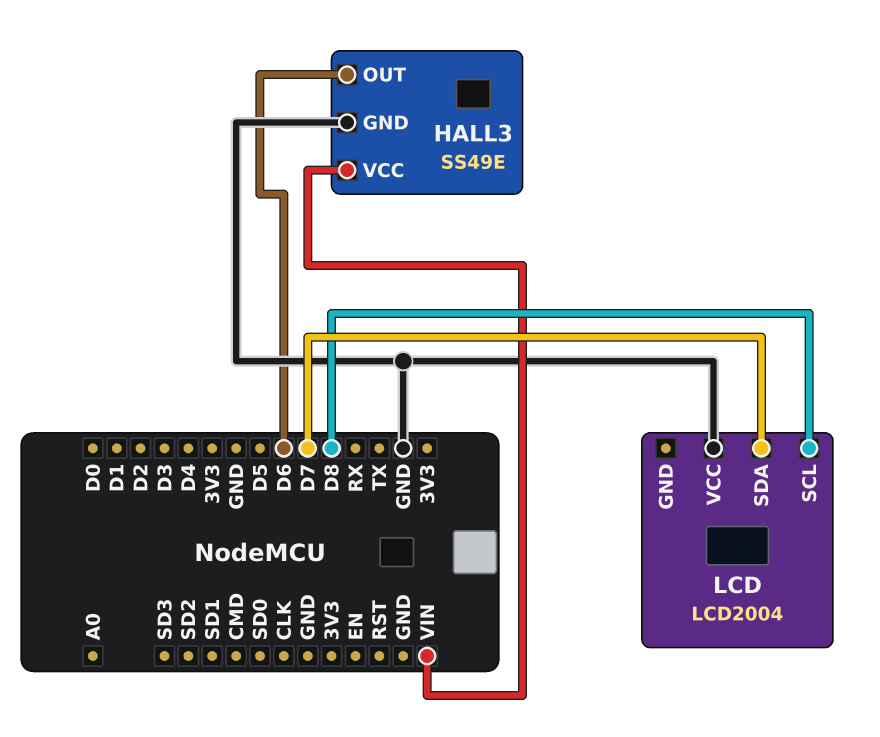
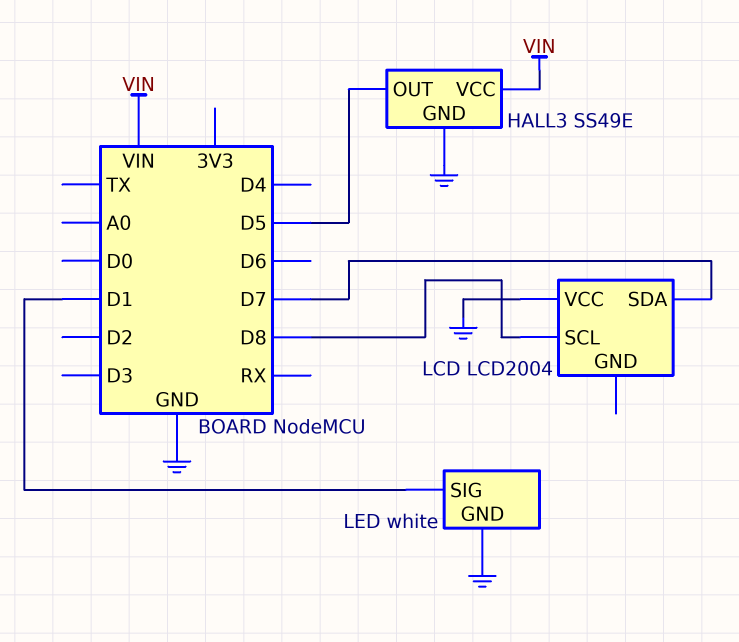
HALL3 pin OUT: D6 -> D5
LED: none -> white
LED pin GND: none -> GND
LED pin SIG: none -> D1

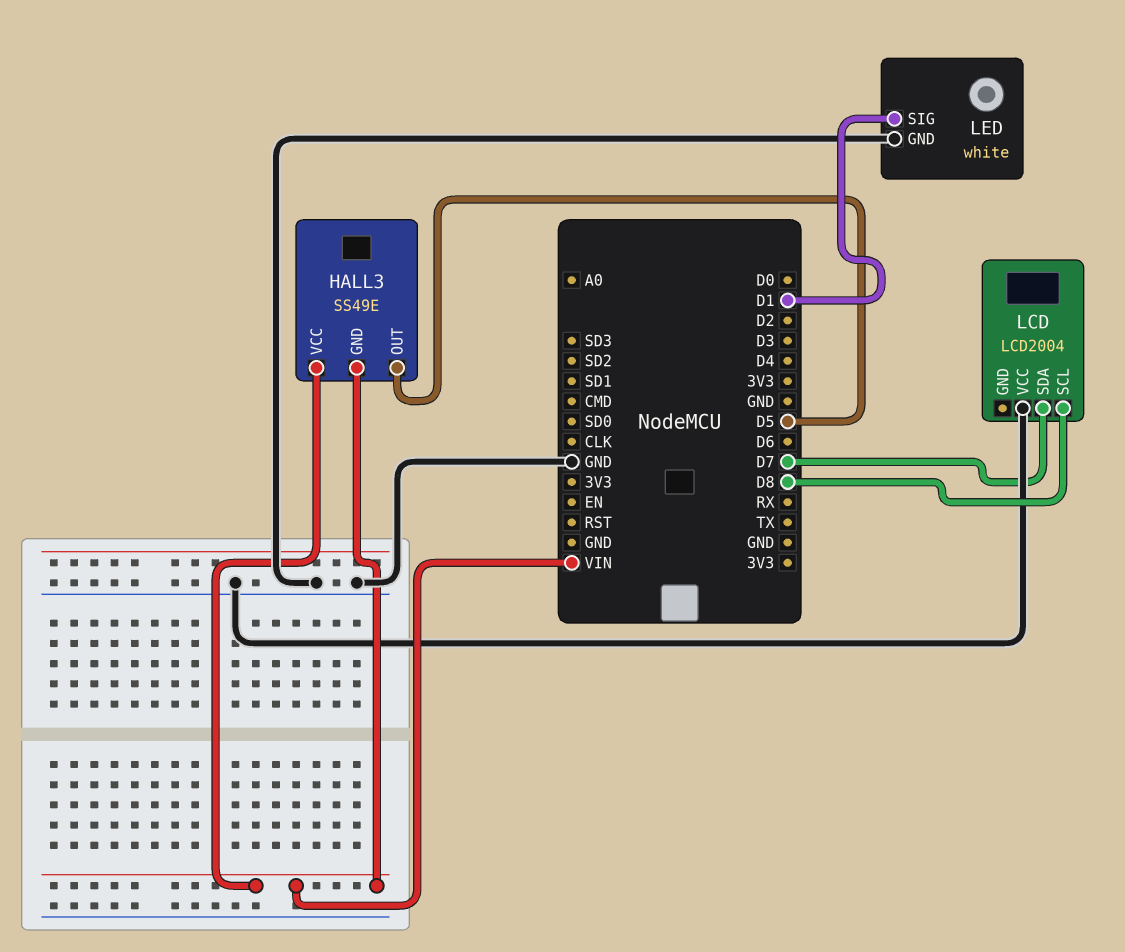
HALL3 pin GND: GND -> VIN

